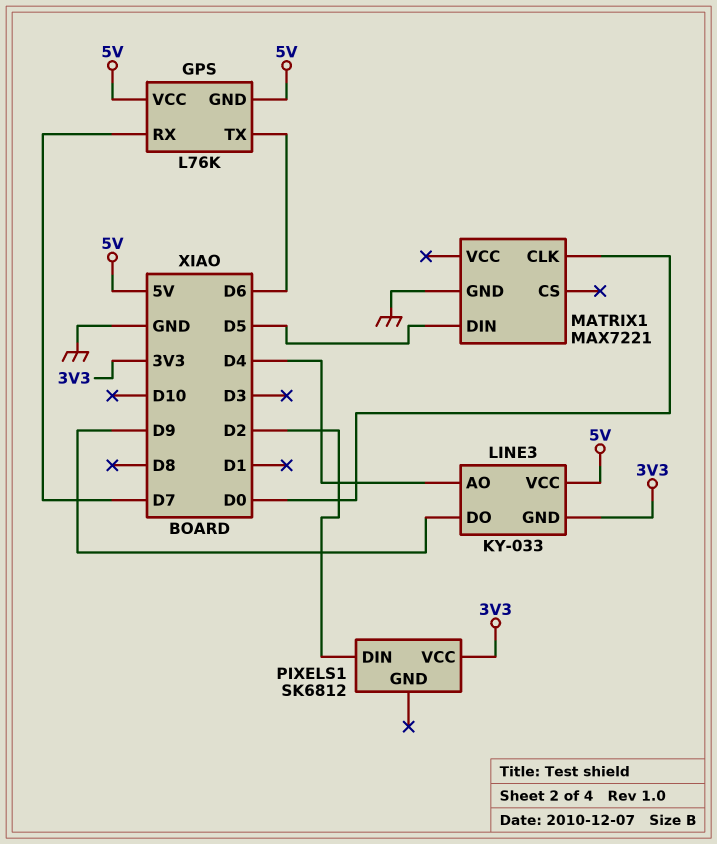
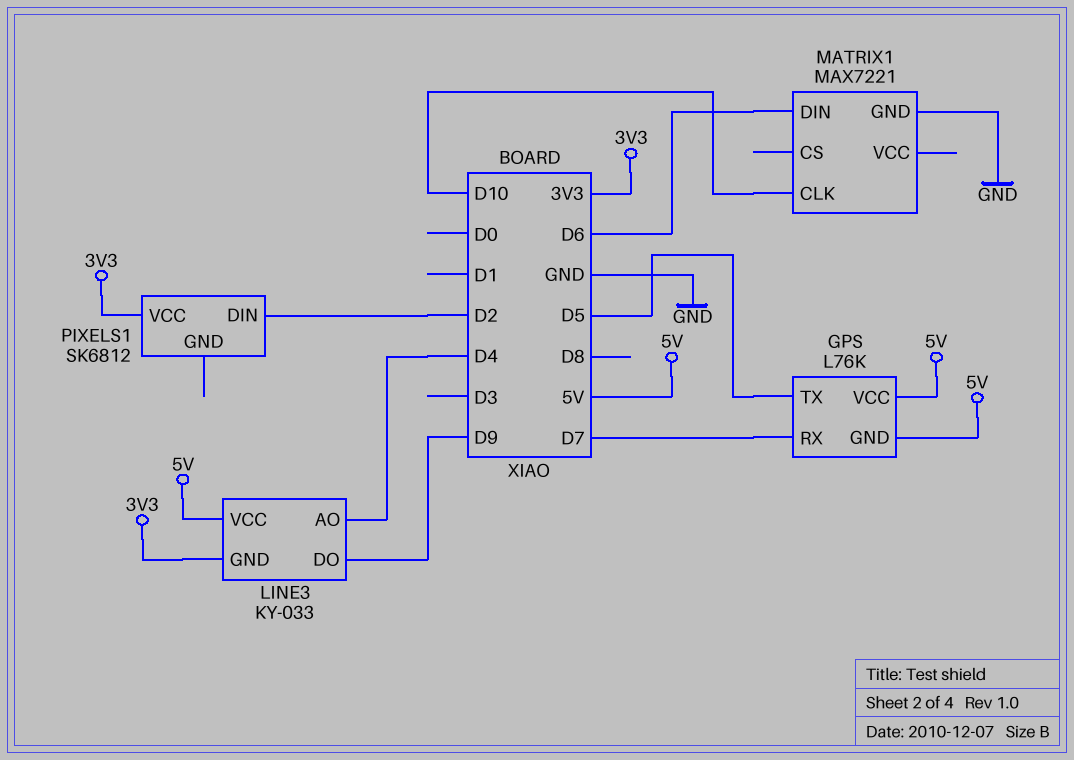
GPS pin TX: D6 -> D5
MATRIX1 pin CLK: D0 -> D10
MATRIX1 pin DIN: D5 -> D6

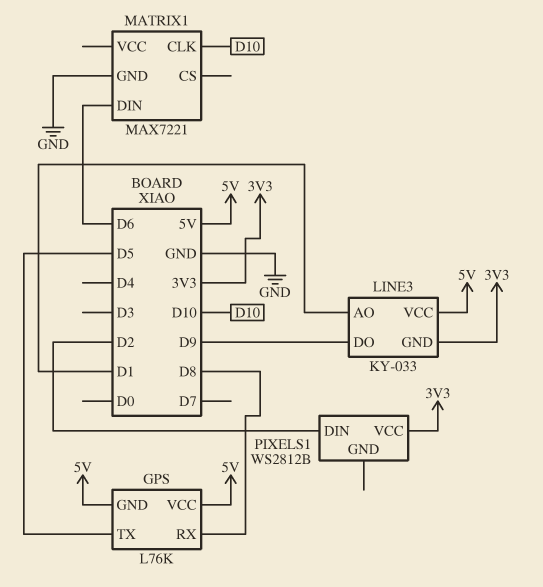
GPS pin RX: D7 -> D8
LINE3 pin AO: D4 -> D1
PIXELS1: SK6812 -> WS2812B

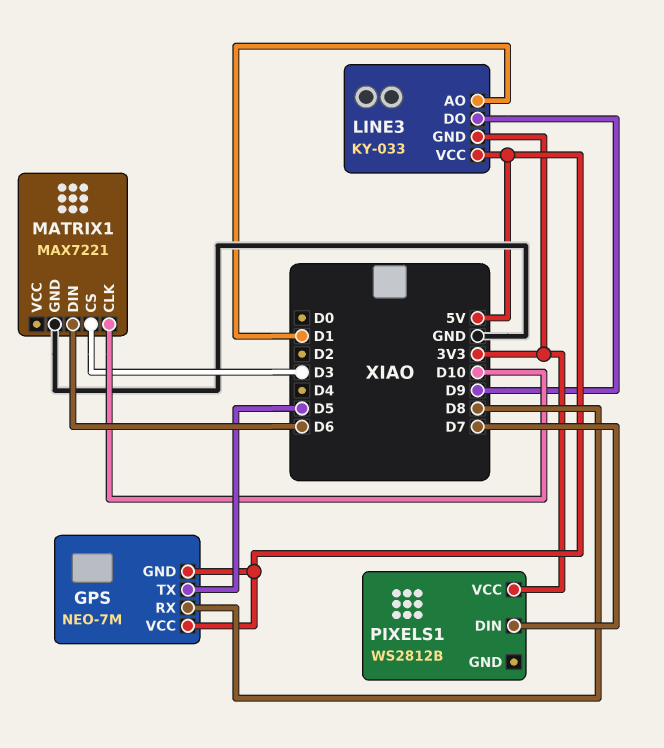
GPS: L76K -> NEO-7M
MATRIX1 pin CS: none -> D3
PIXELS1 pin DIN: D2 -> D7

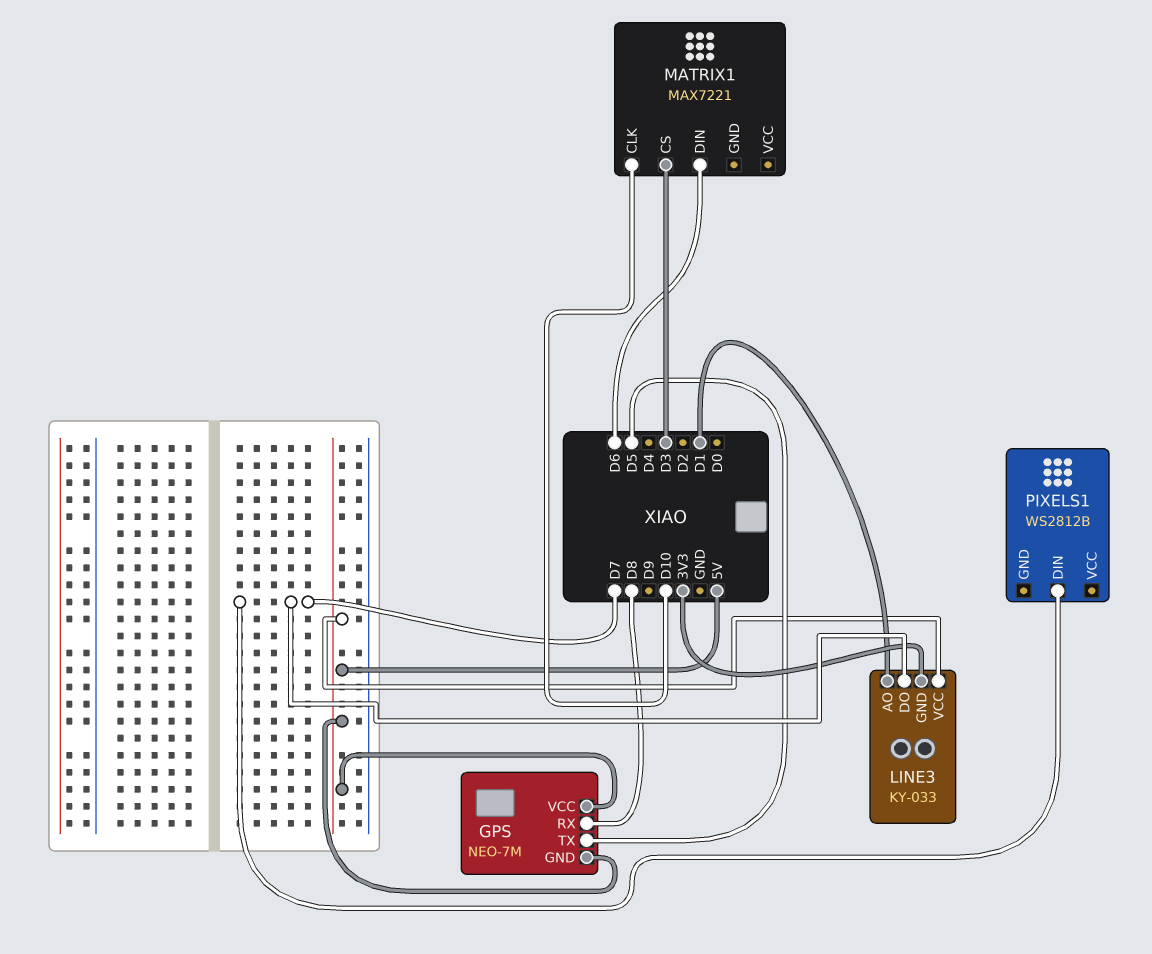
LINE3 pin DO: D9 -> D7
MATRIX1 pin GND: GND -> none
PIXELS1 pin VCC: 3V3 -> none

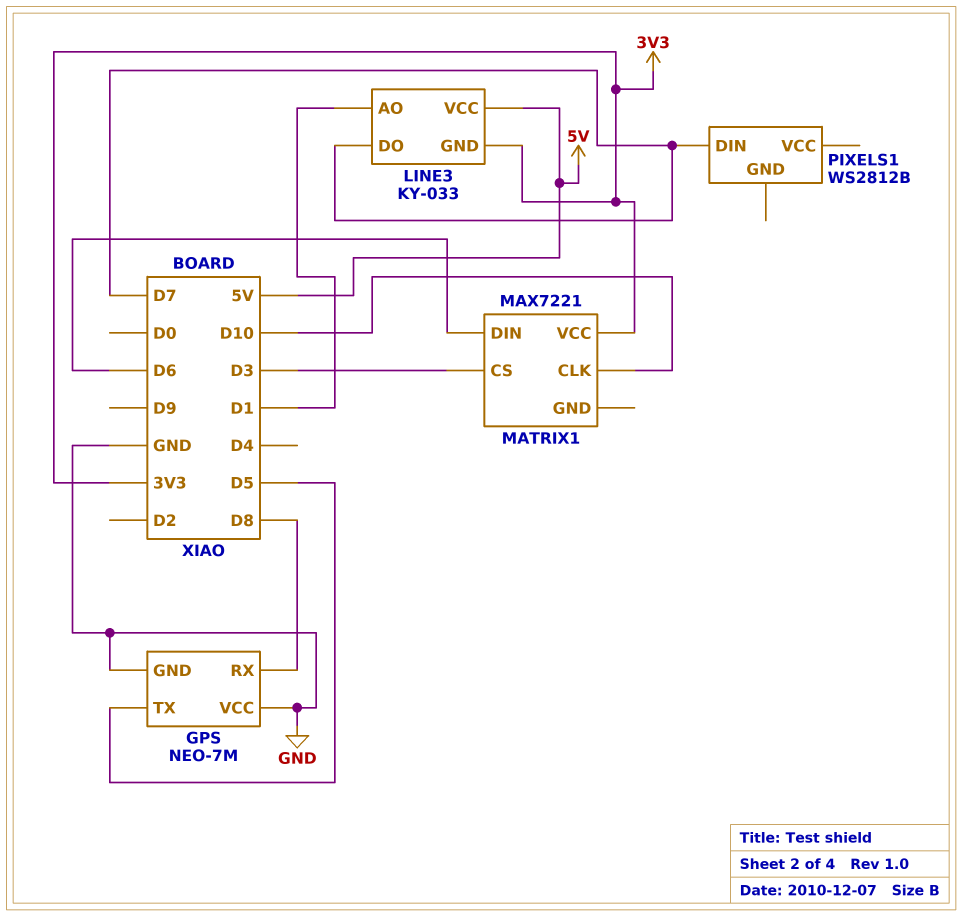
GPS pin GND: 5V -> GND
GPS pin VCC: 5V -> GND
MATRIX1 pin VCC: none -> 3V3

